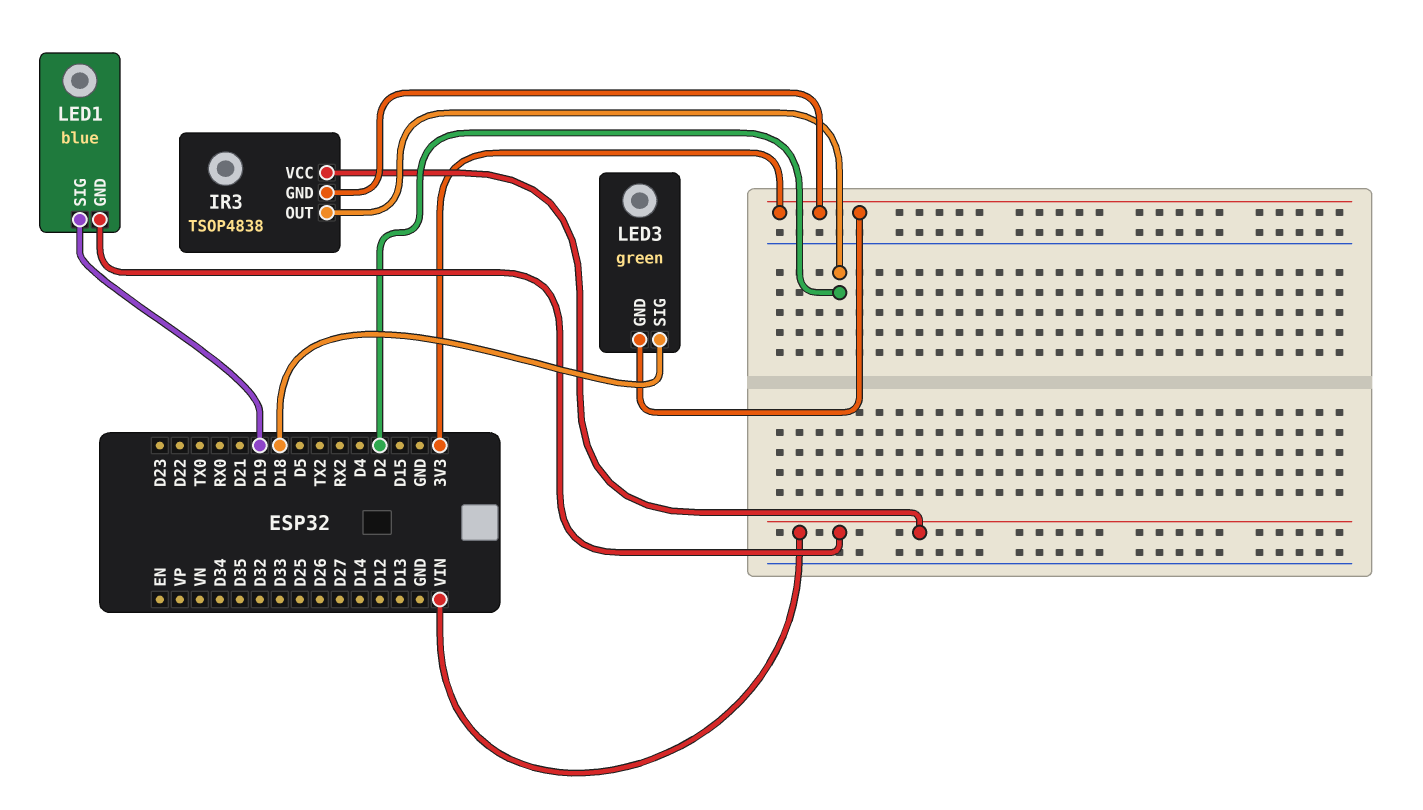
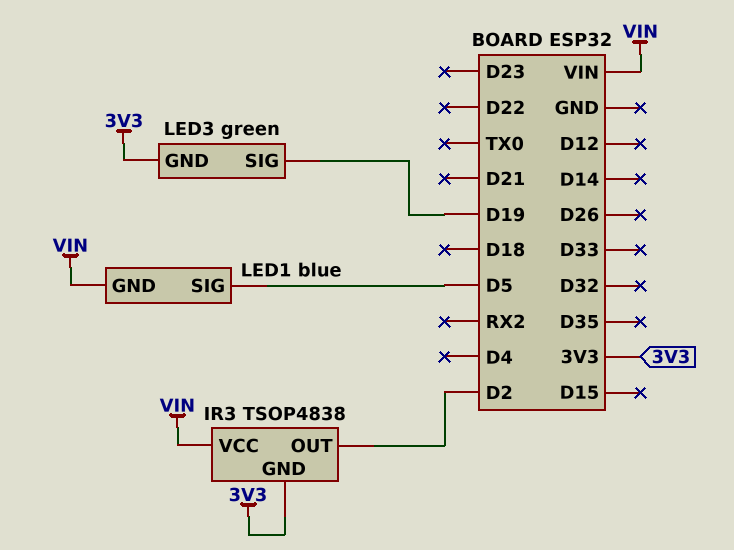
LED1 pin SIG: D19 -> D5
LED3 pin SIG: D18 -> D19

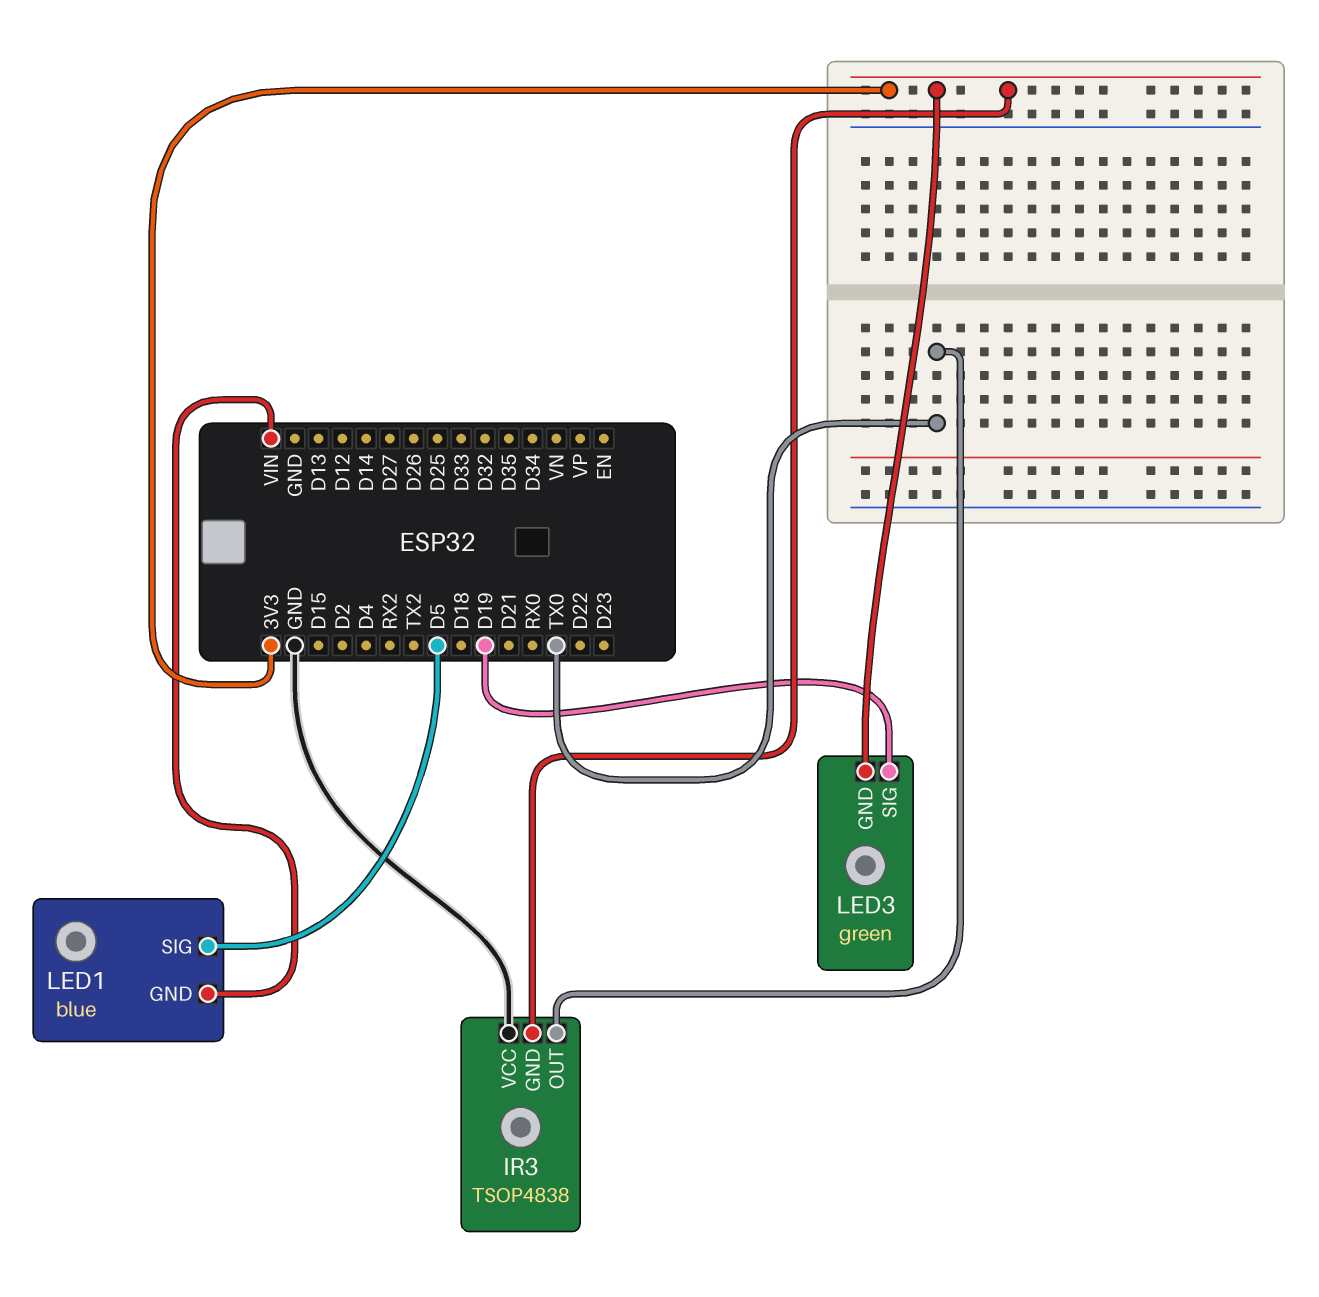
IR3 pin OUT: D2 -> TX0
IR3 pin VCC: VIN -> GND

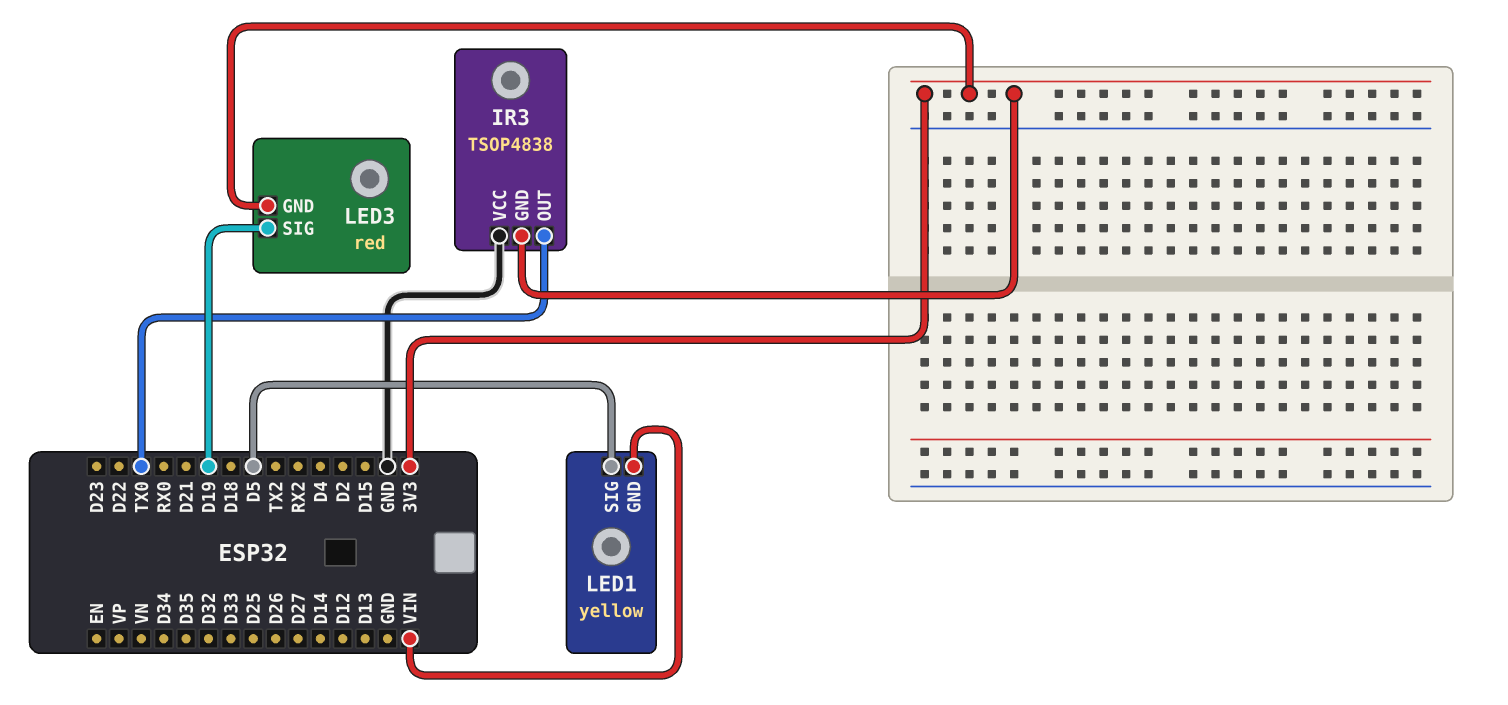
LED1: blue -> yellow
LED3: green -> red

